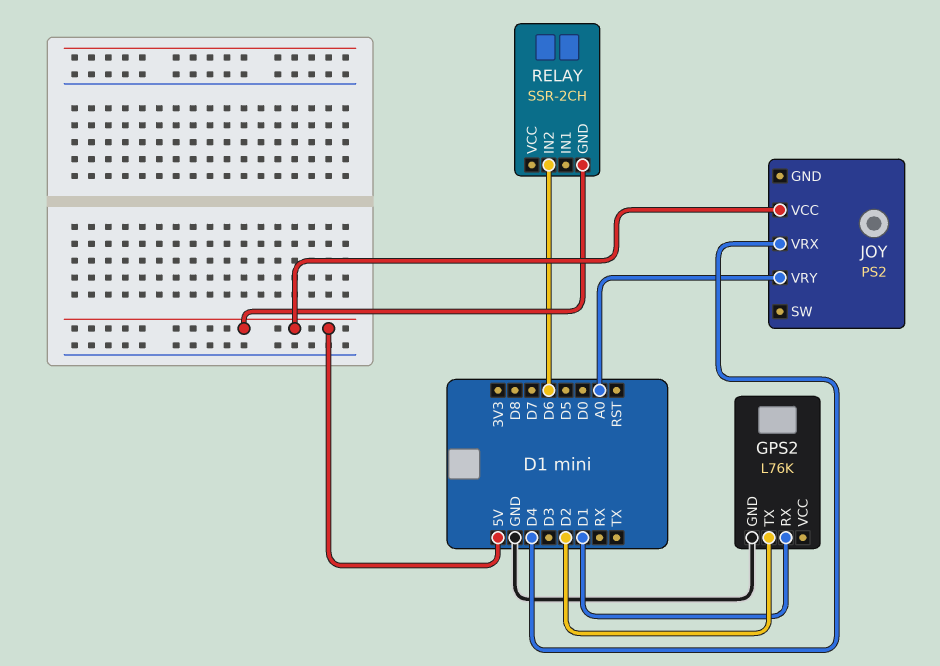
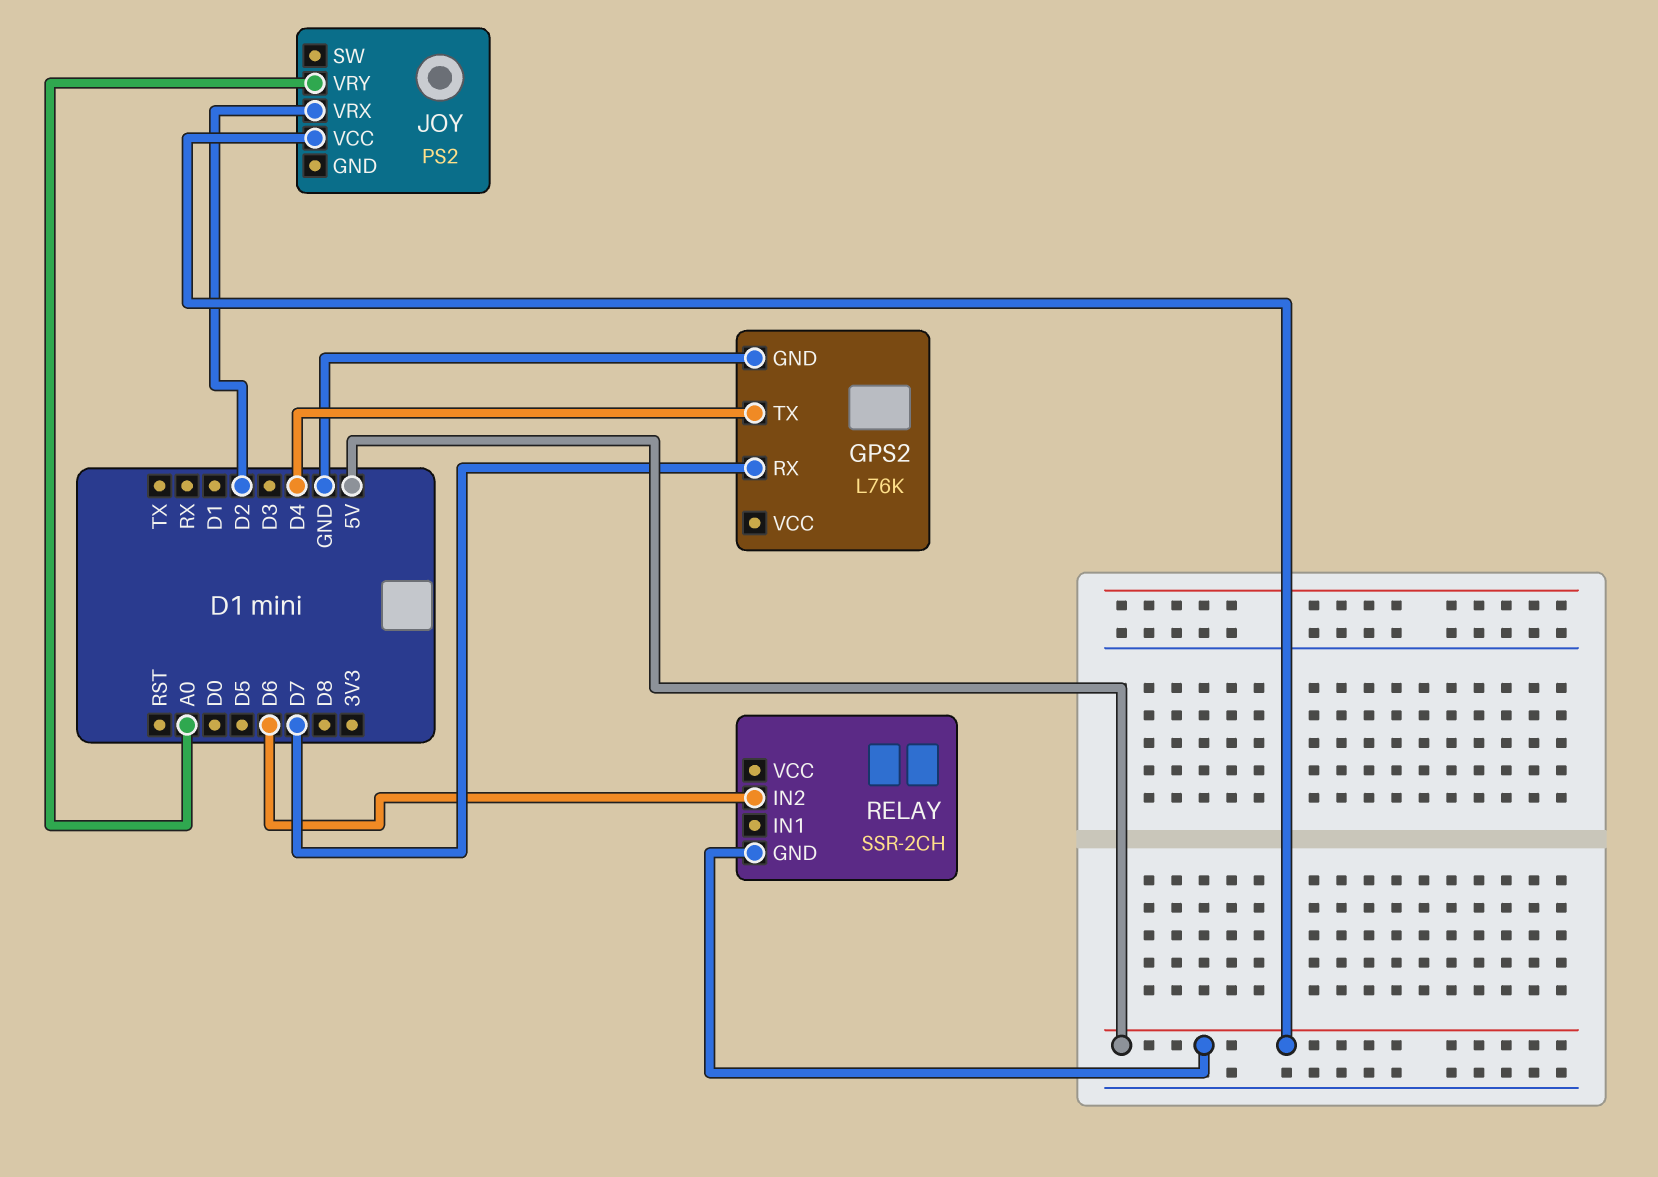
GPS2 pin RX: D1 -> D7
GPS2 pin TX: D2 -> D4
JOY pin VRX: D4 -> D2

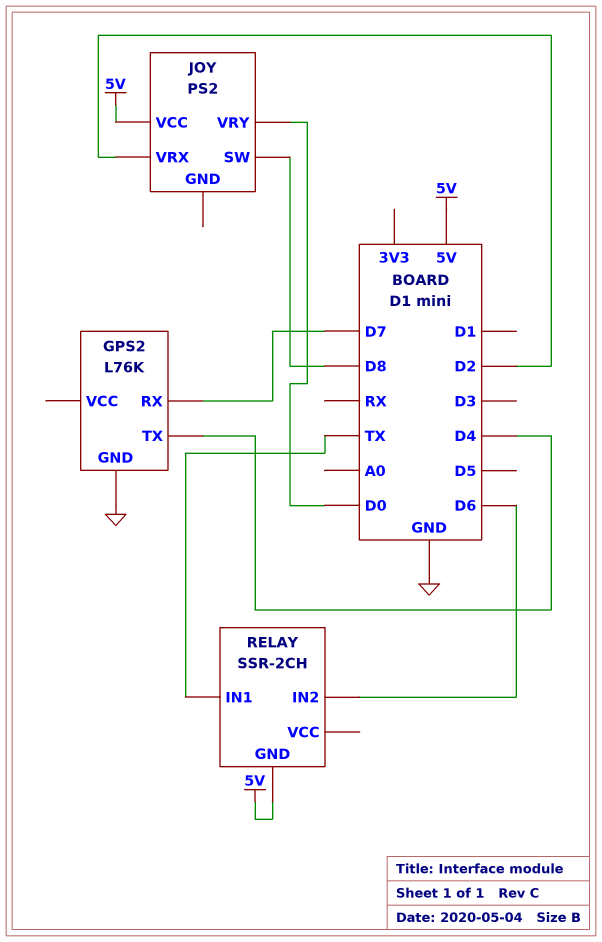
JOY pin SW: none -> D8
JOY pin VRY: A0 -> D0
RELAY pin IN1: none -> TX

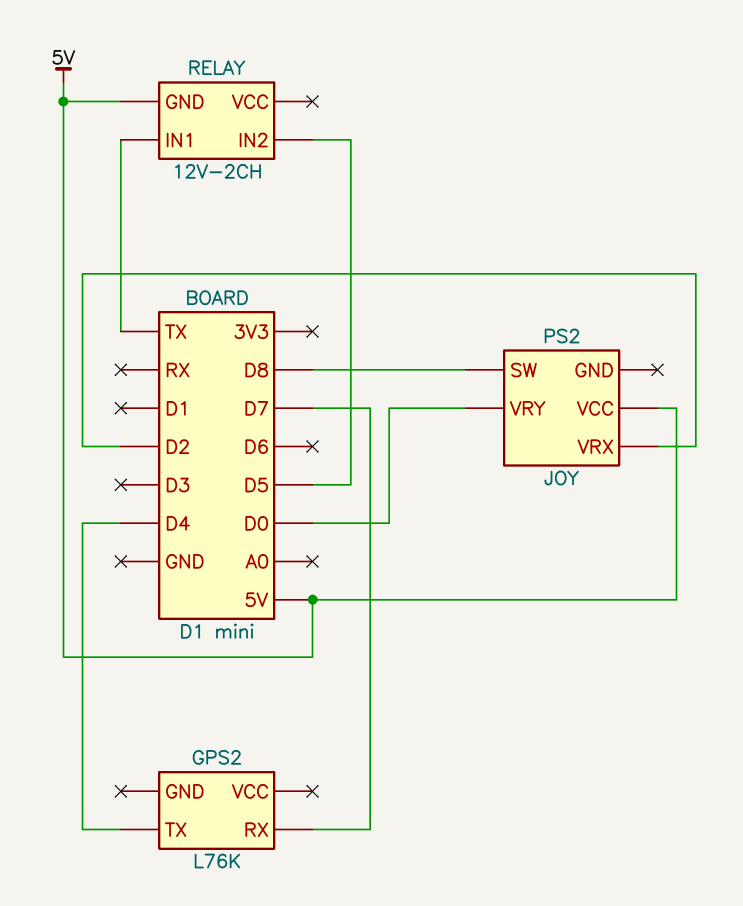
GPS2 pin GND: GND -> none
RELAY: SSR-2CH -> 12V-2CH
RELAY pin IN2: D6 -> D5

